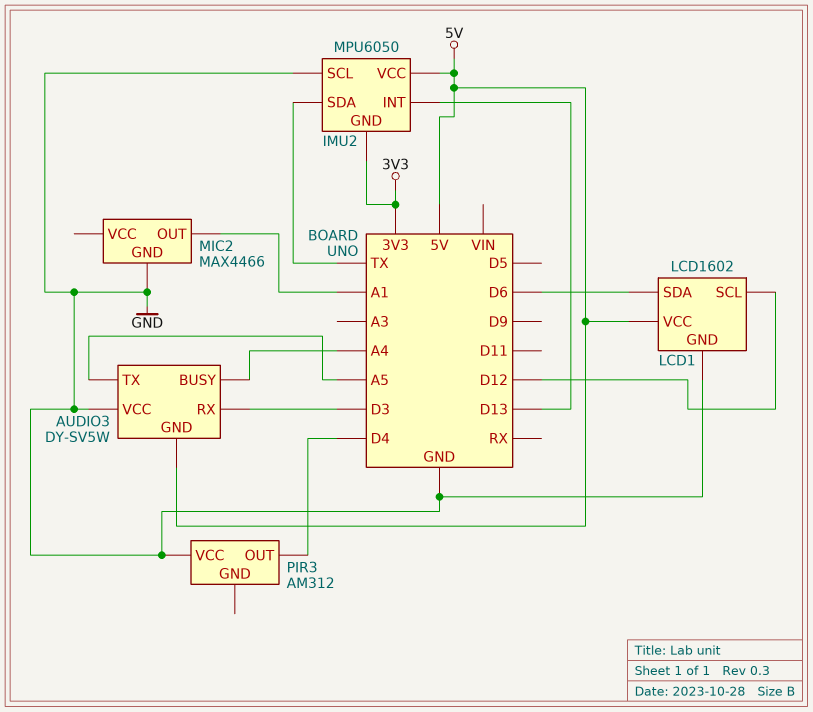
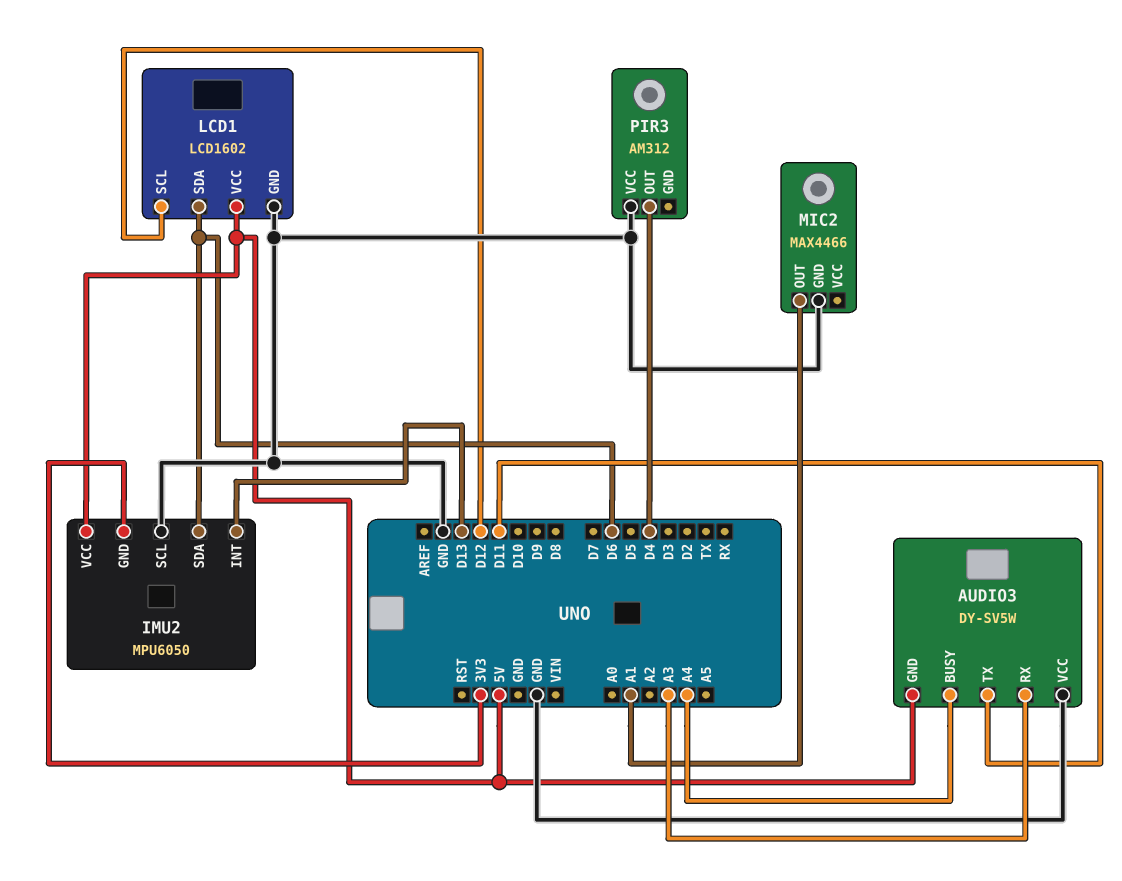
AUDIO3 pin RX: D3 -> A3
AUDIO3 pin TX: A5 -> D11
IMU2 pin SDA: TX -> D6

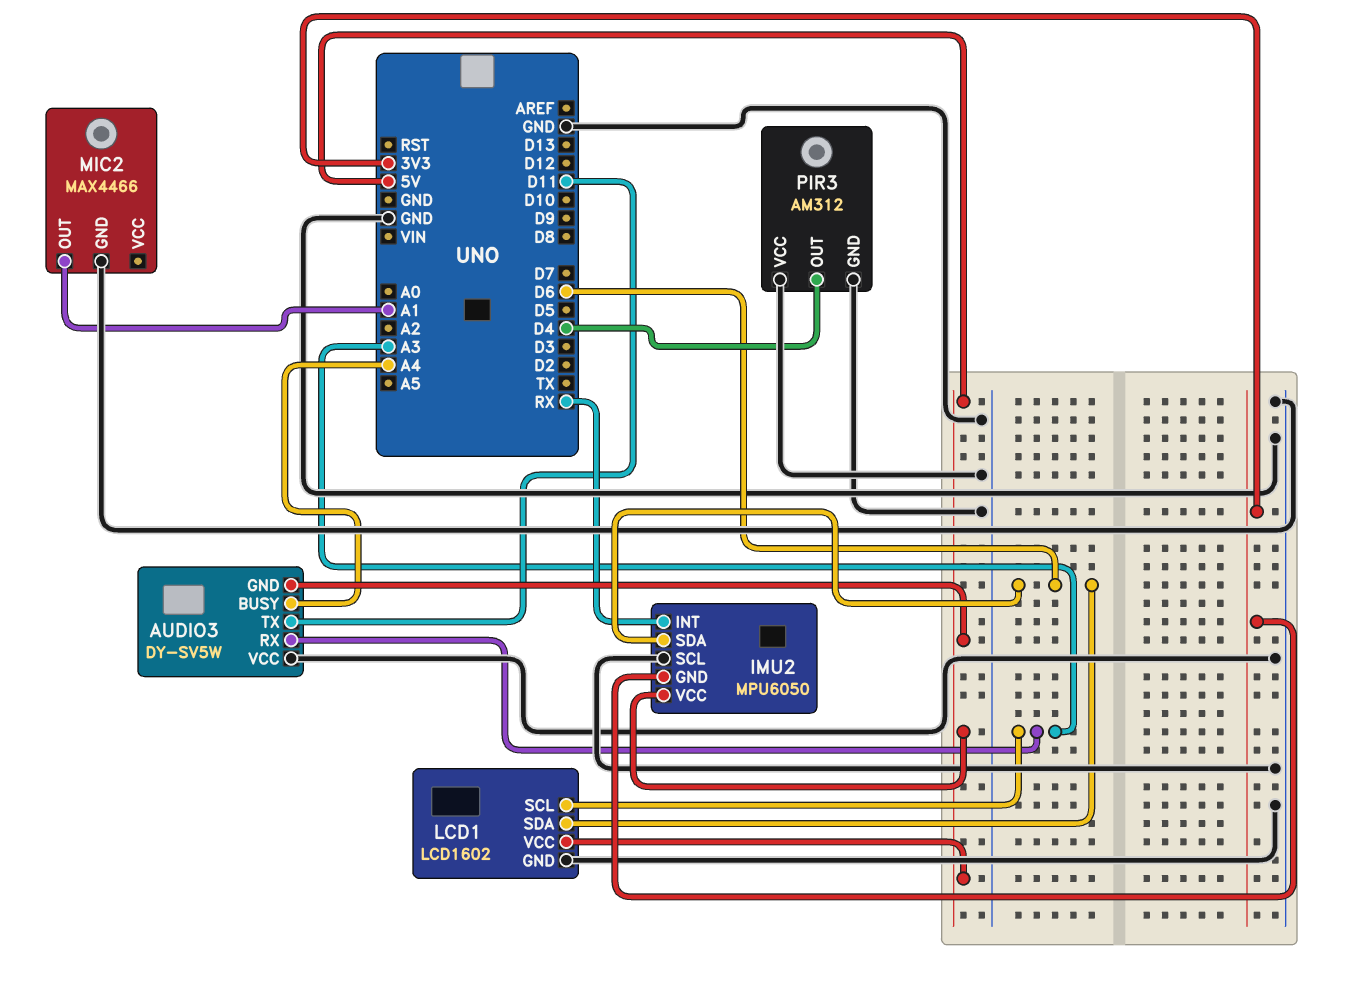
IMU2 pin INT: D13 -> RX
LCD1 pin SCL: D12 -> A3
PIR3 pin GND: none -> GND

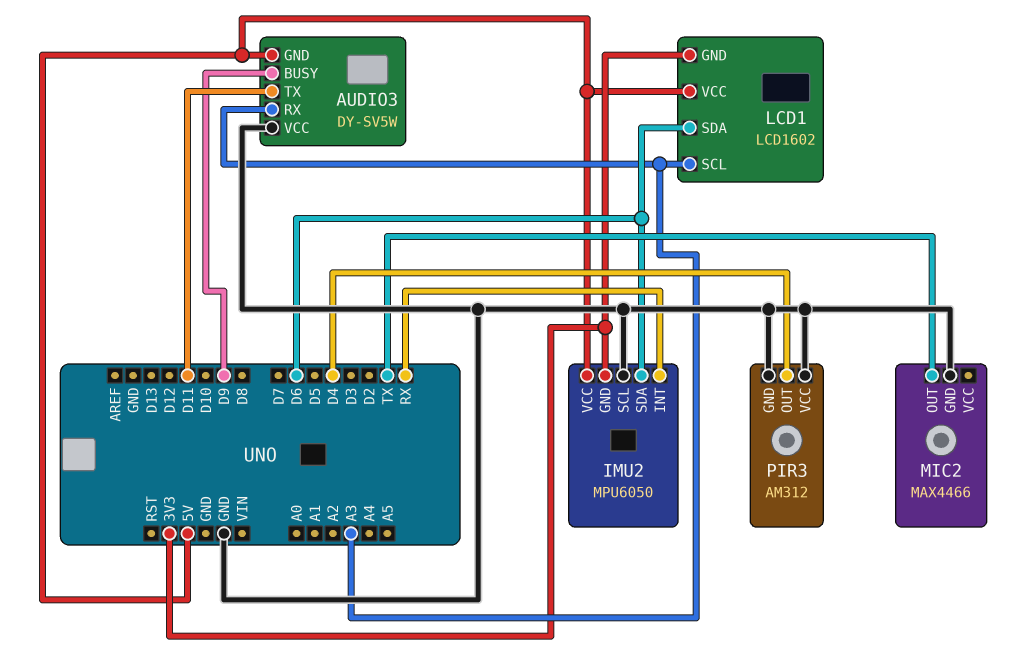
AUDIO3 pin BUSY: A4 -> D9
LCD1 pin GND: GND -> 3V3
MIC2 pin OUT: A1 -> TX

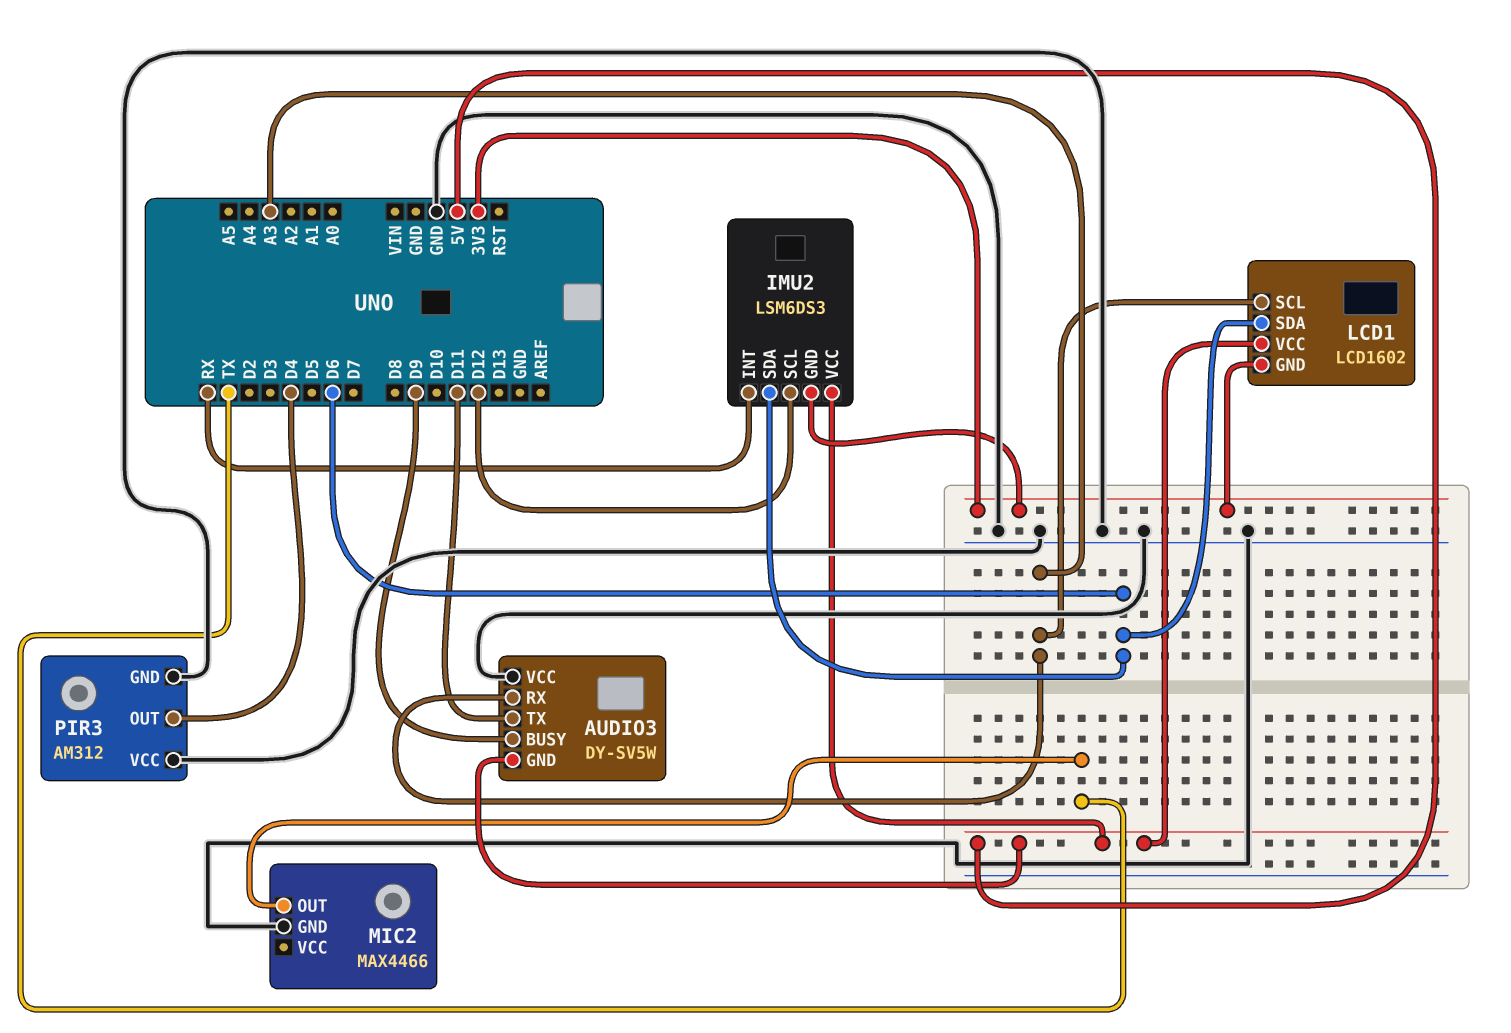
IMU2: MPU6050 -> LSM6DS3
IMU2 pin SCL: GND -> D12

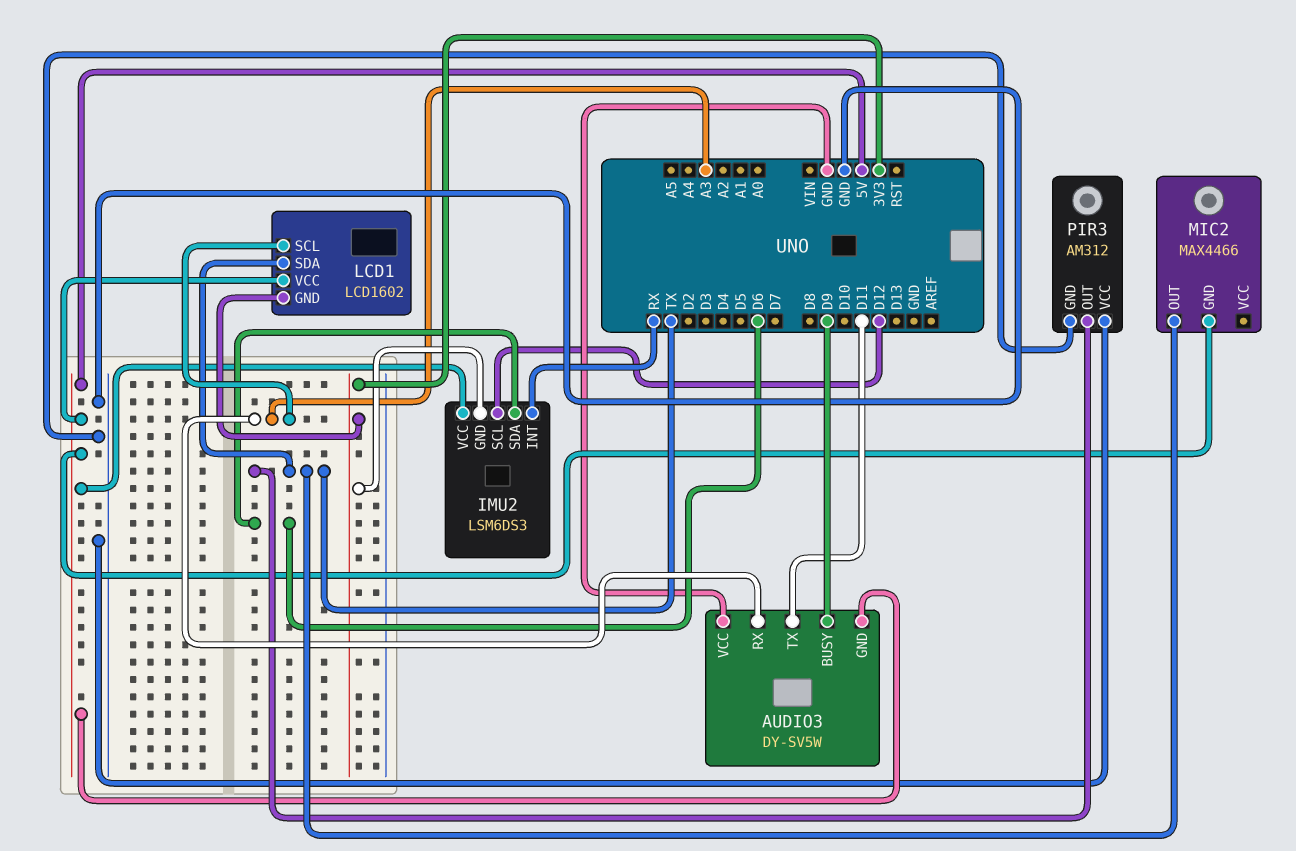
LCD1 pin SDA: D6 -> TX
MIC2 pin GND: GND -> 5V
PIR3 pin OUT: D4 -> TX

